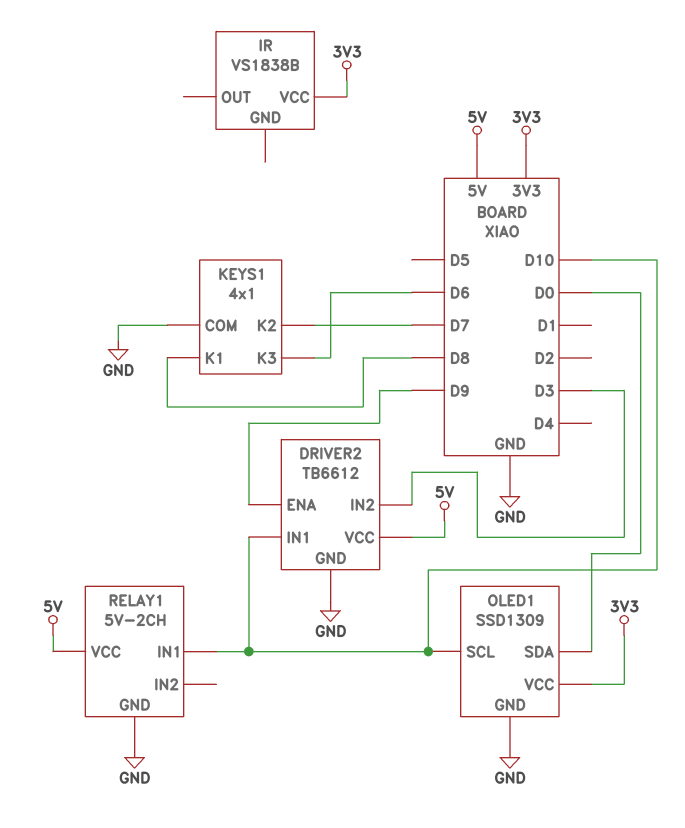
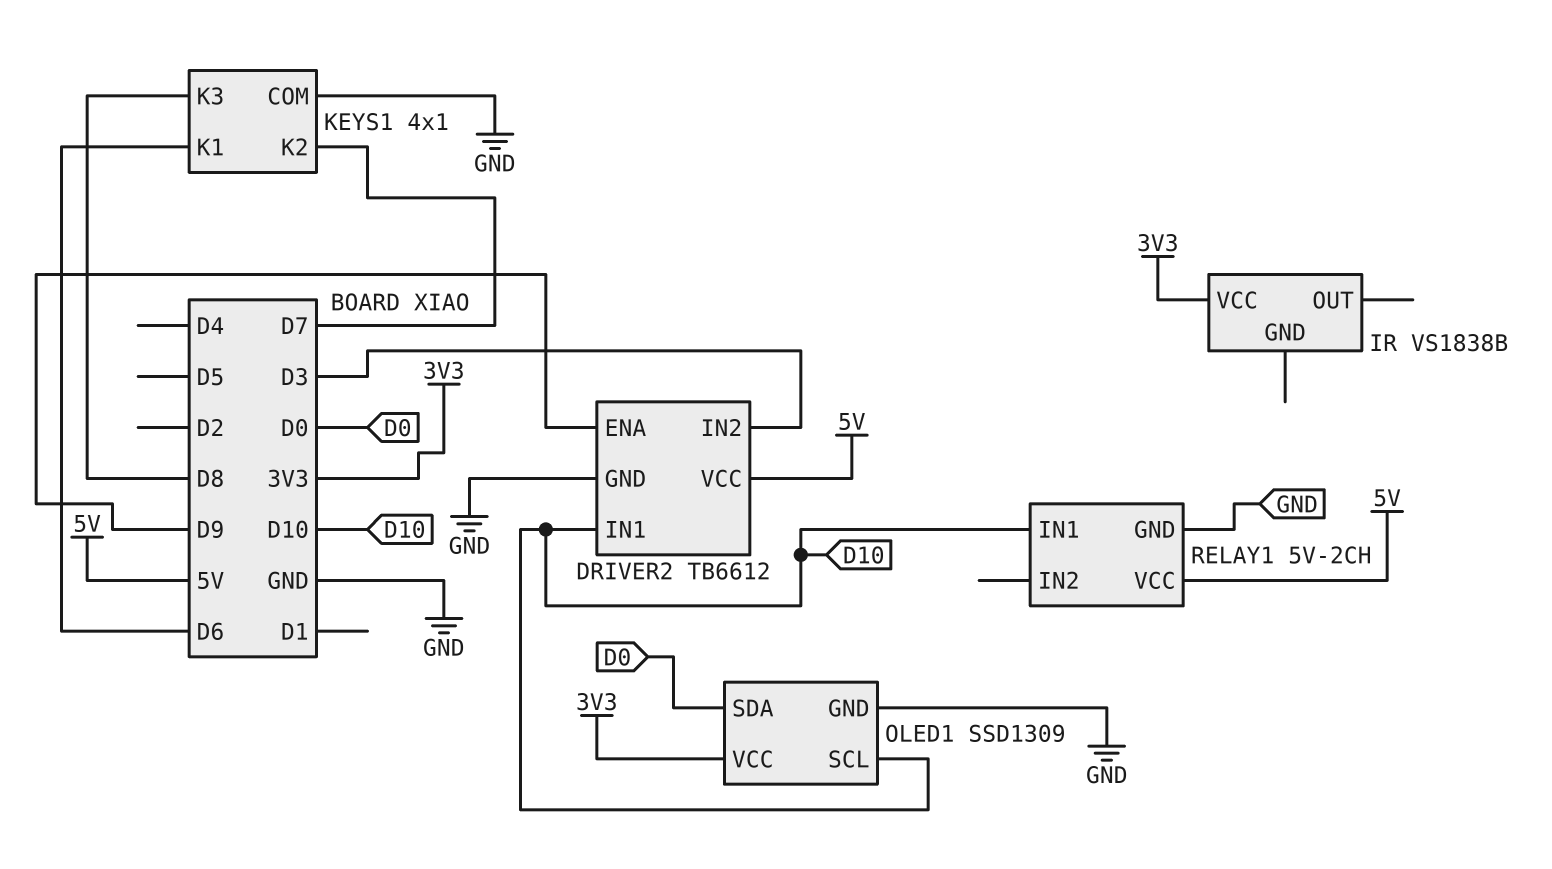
KEYS1 pin K1: D8 -> D6
KEYS1 pin K3: D6 -> D8

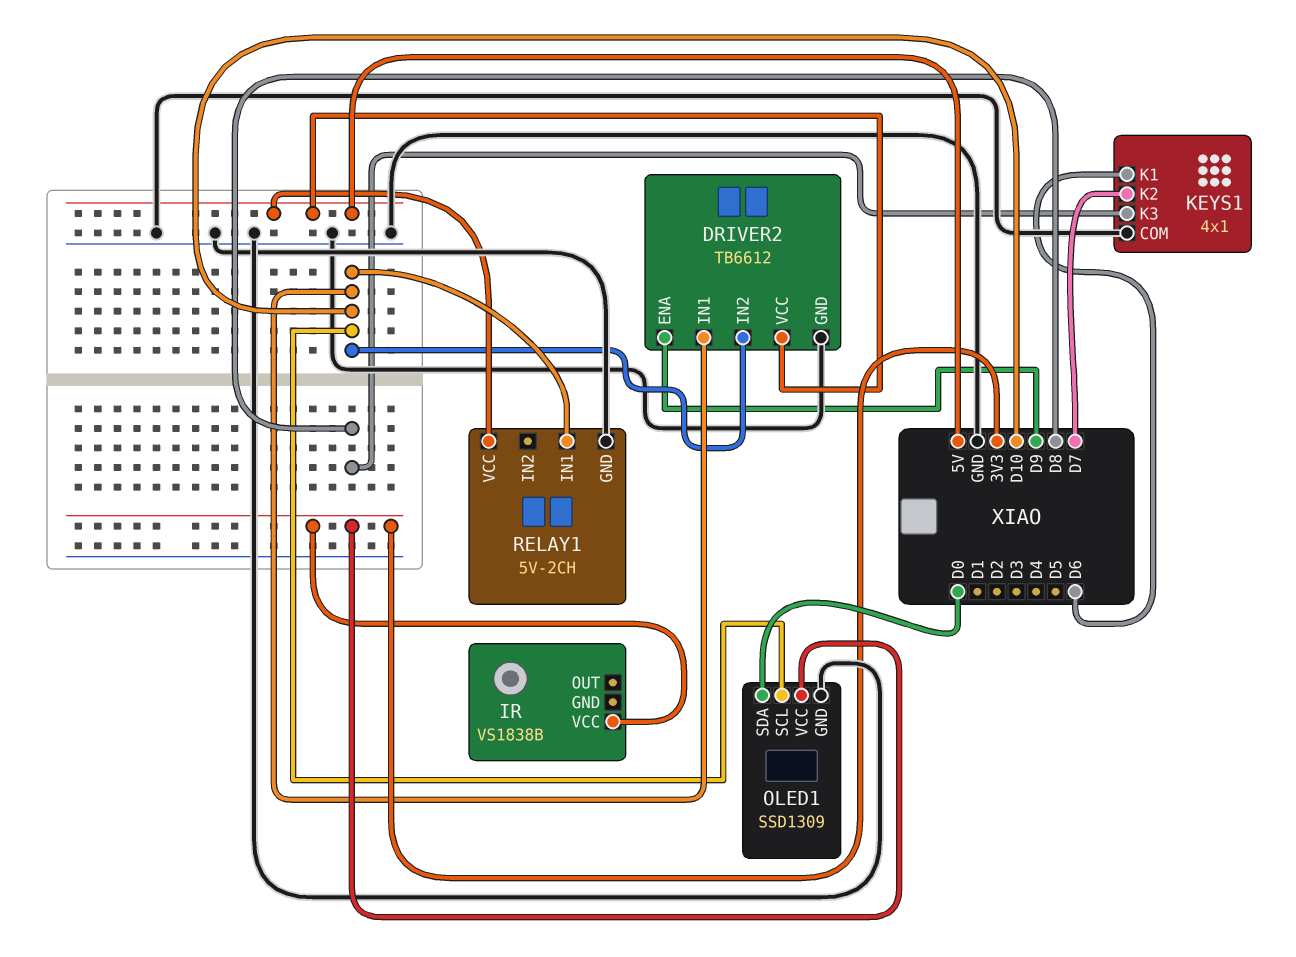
DRIVER2 pin IN2: D3 -> D10

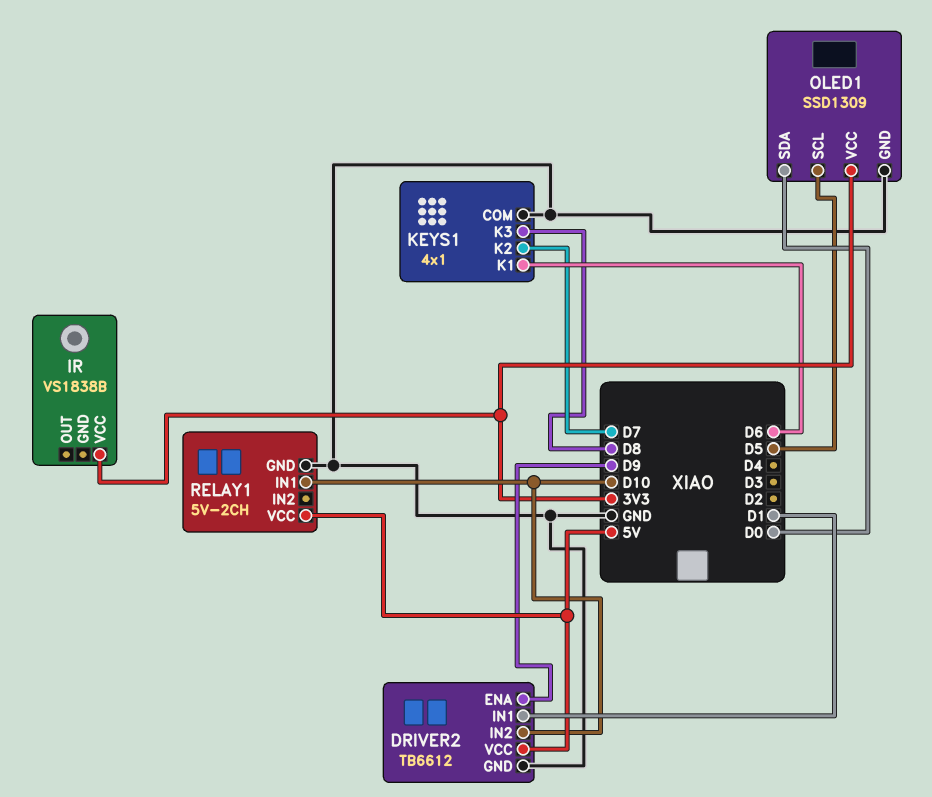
DRIVER2 pin IN1: D10 -> D1
OLED1 pin SCL: D10 -> D5

